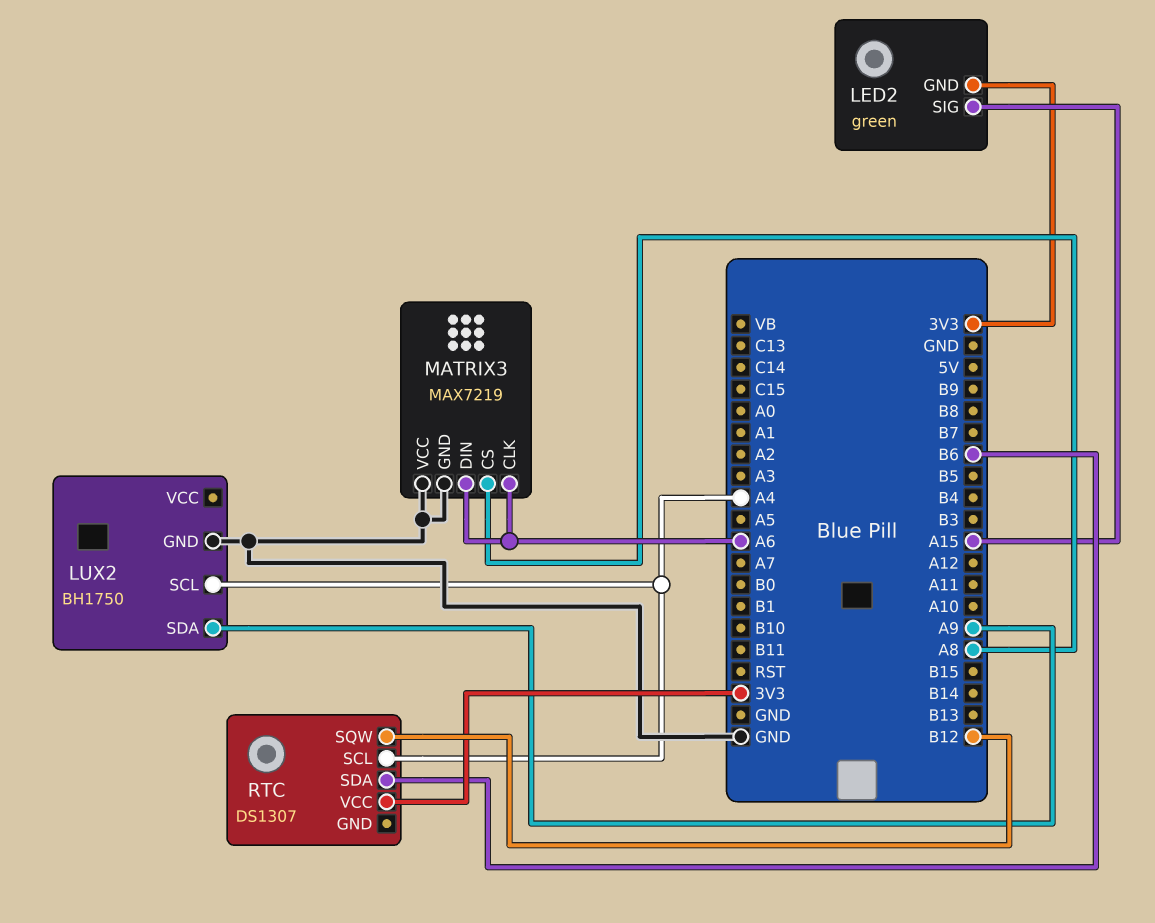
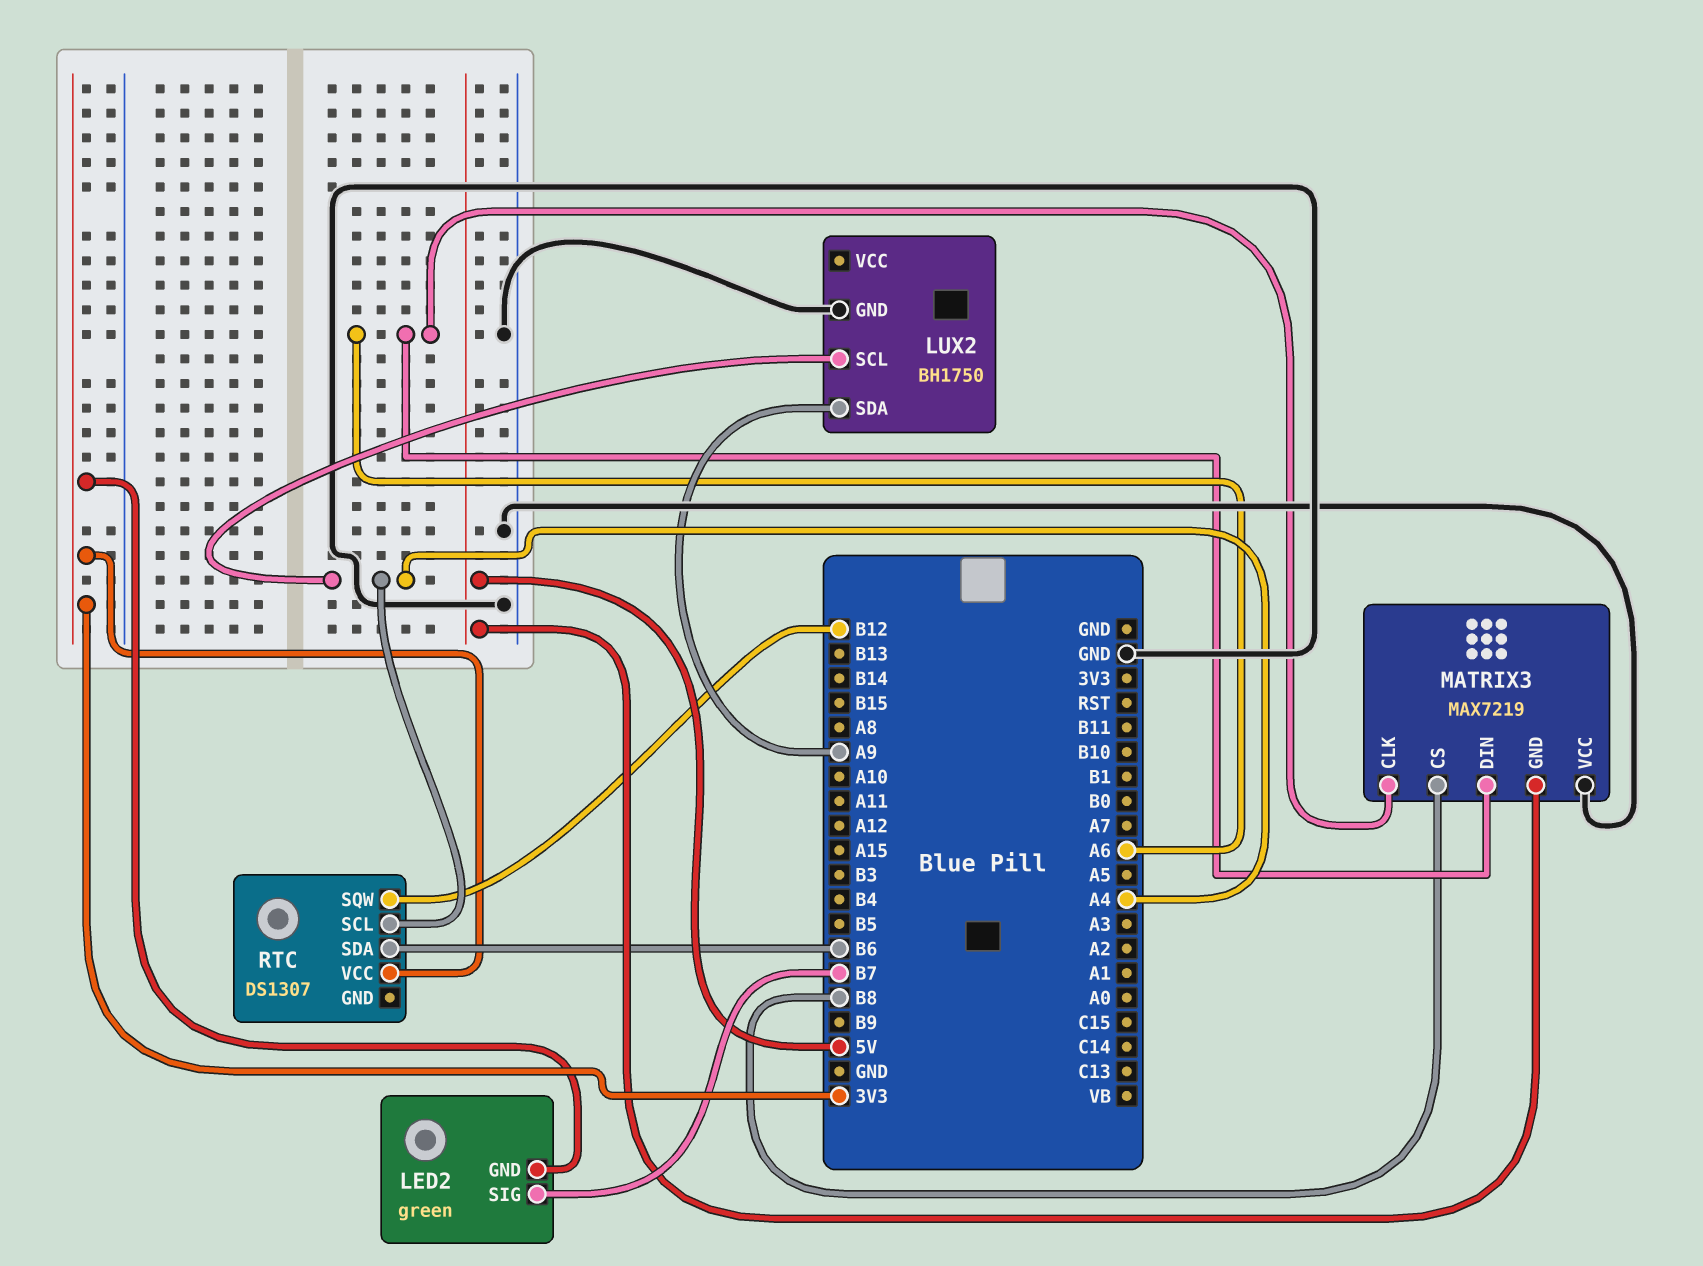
LED2 pin SIG: A15 -> B7
MATRIX3 pin CS: A8 -> B8
MATRIX3 pin GND: GND -> 5V

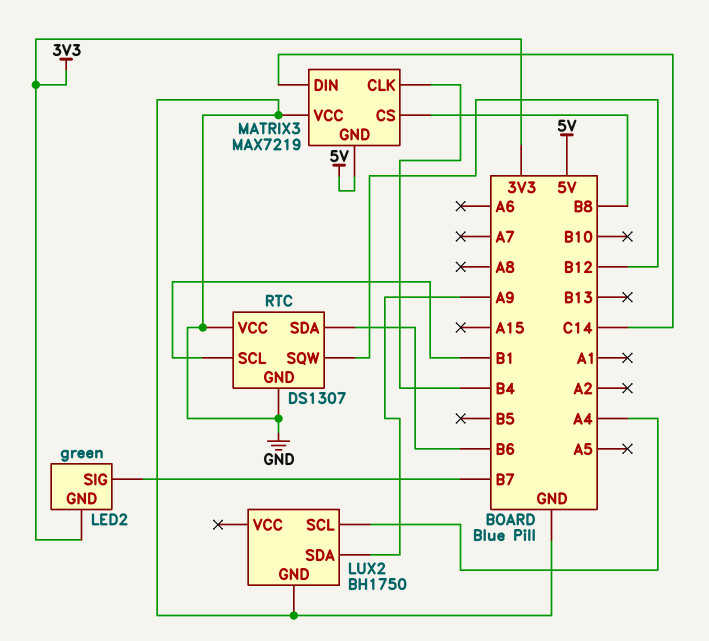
MATRIX3 pin CLK: A6 -> B4
MATRIX3 pin DIN: A6 -> C14
RTC pin GND: none -> GND
RTC pin SCL: A4 -> B1
RTC pin VCC: 3V3 -> GND

